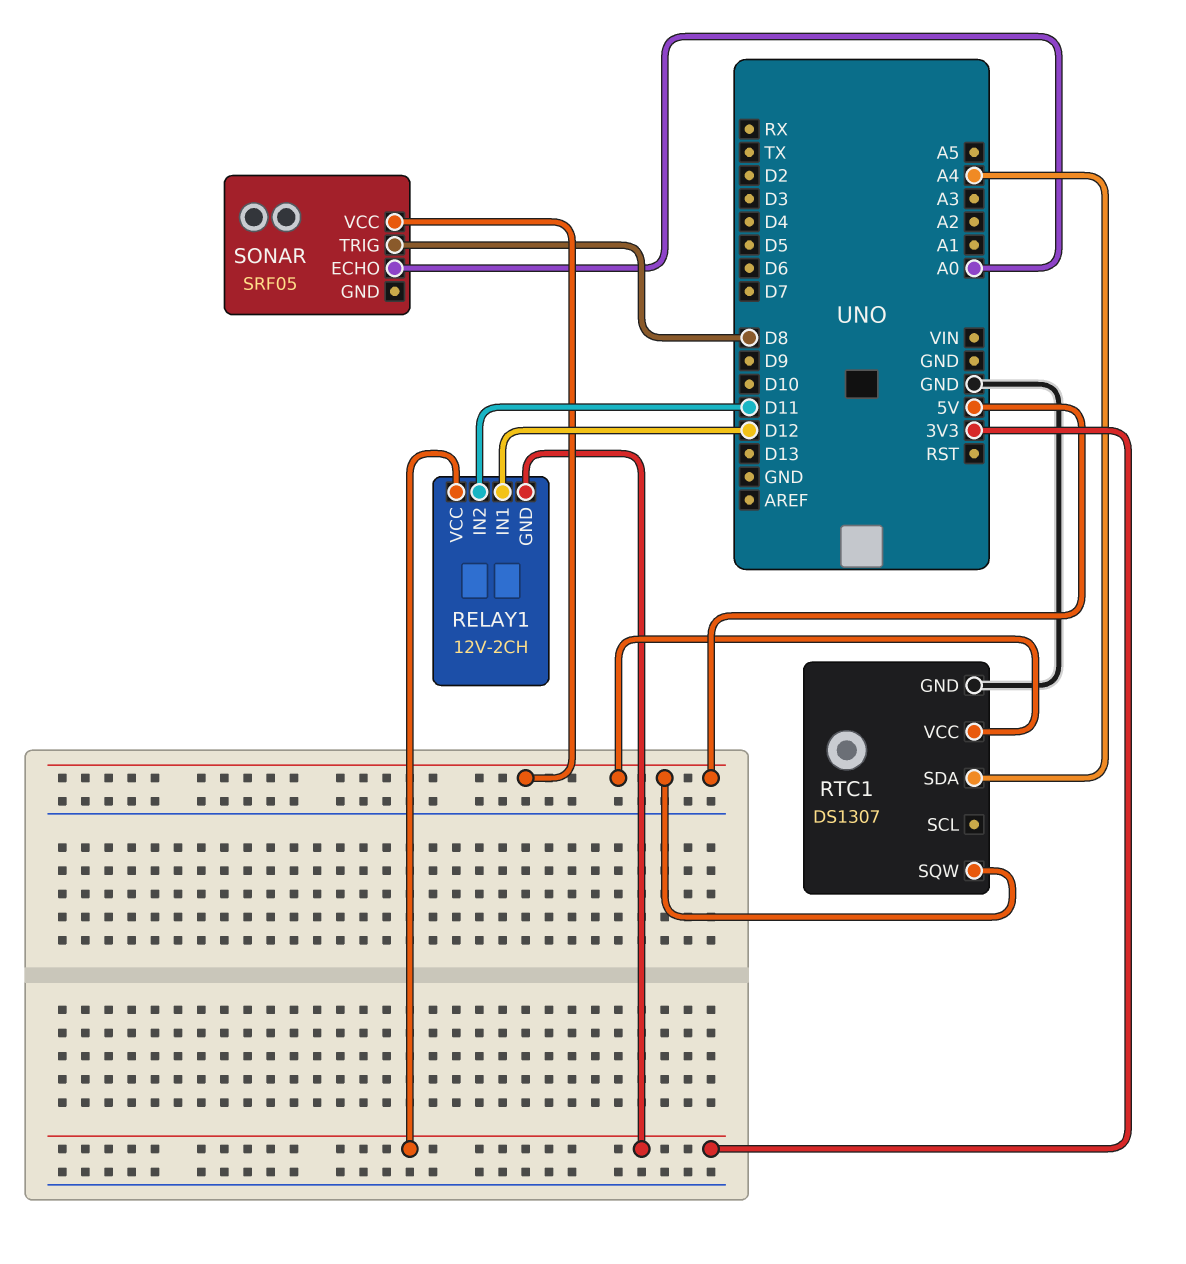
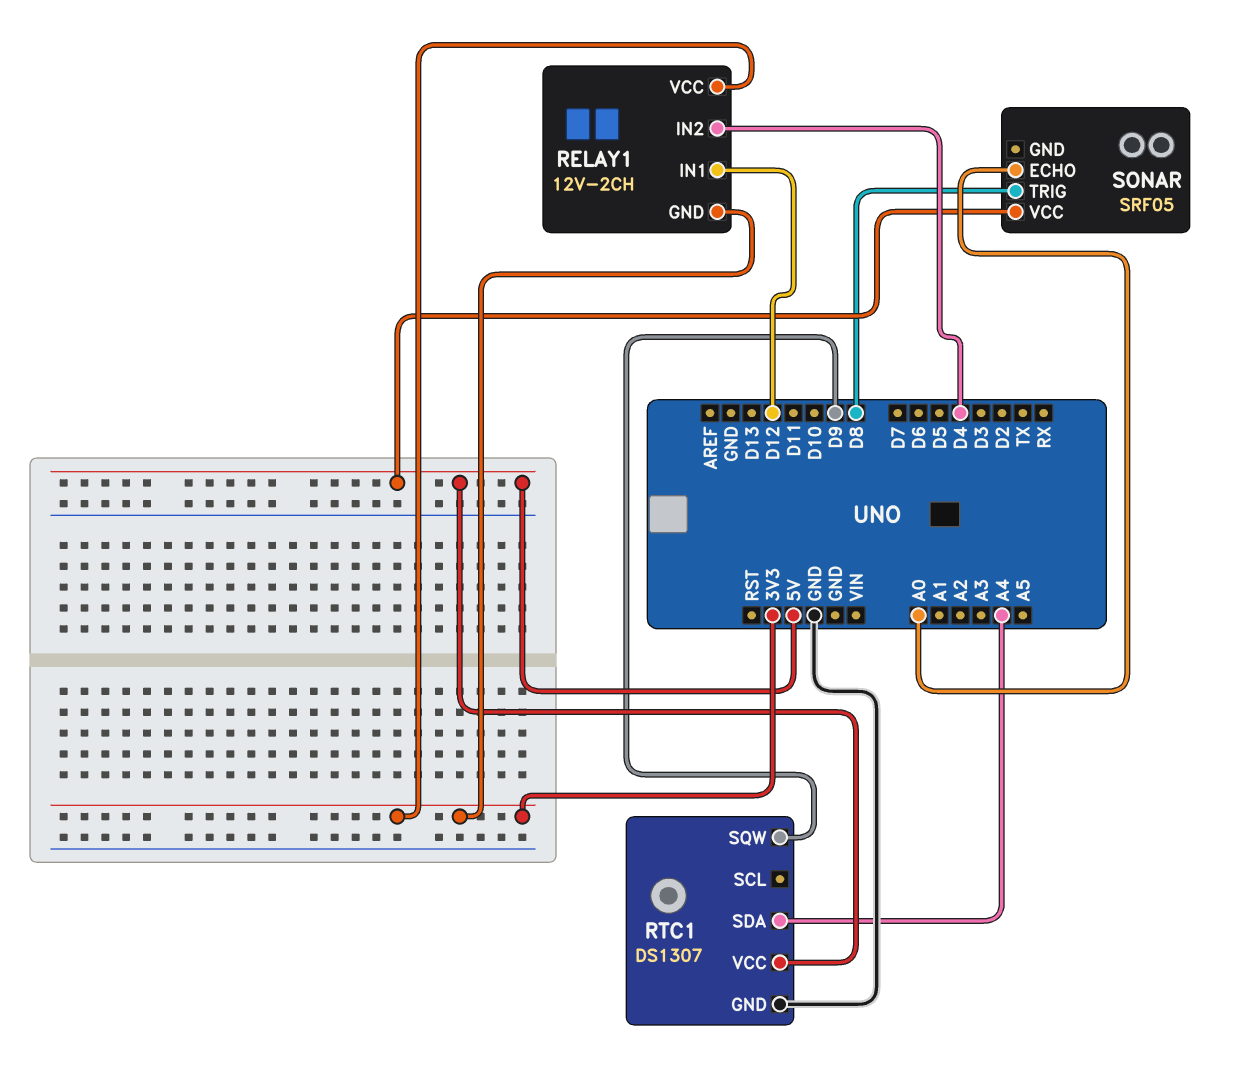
RELAY1 pin IN2: D11 -> D4
RTC1 pin SQW: 5V -> D9

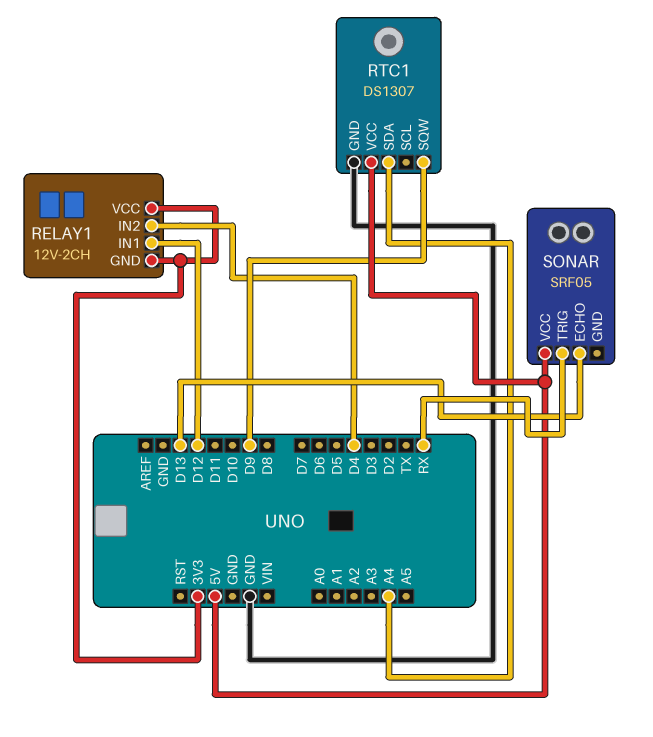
SONAR pin ECHO: A0 -> D13
SONAR pin TRIG: D8 -> RX

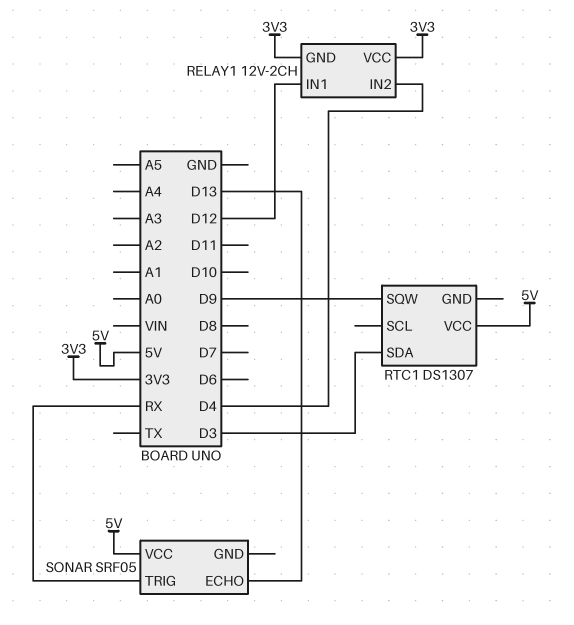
RTC1 pin GND: GND -> none
RTC1 pin SDA: A4 -> D3

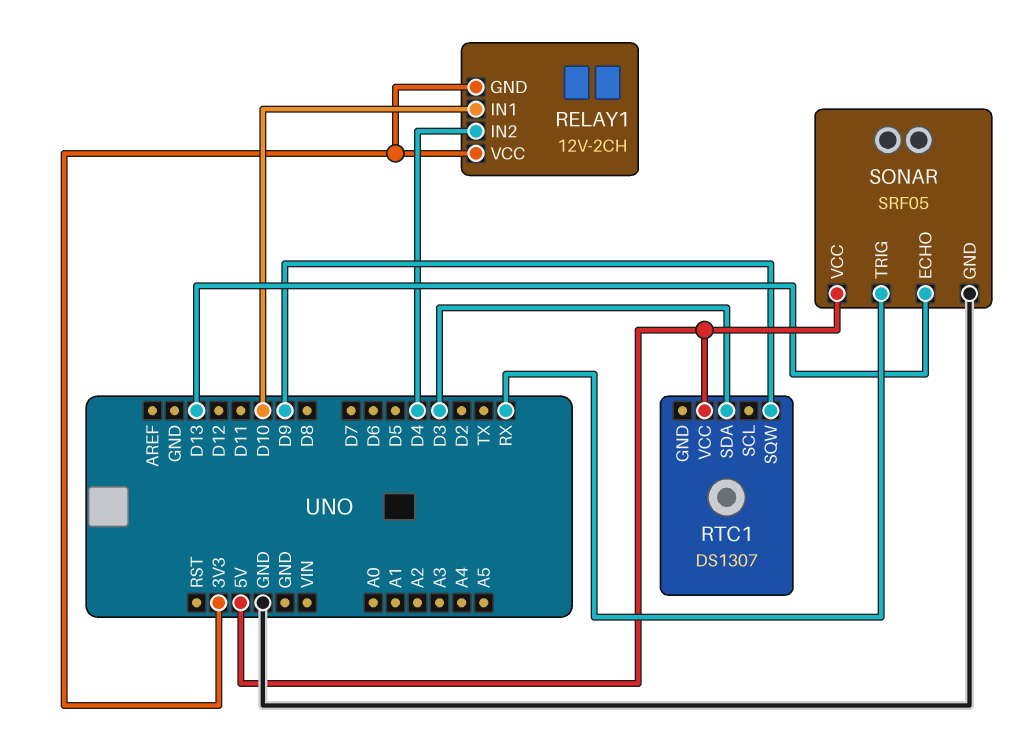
RELAY1 pin IN1: D12 -> D10
SONAR pin GND: none -> GND

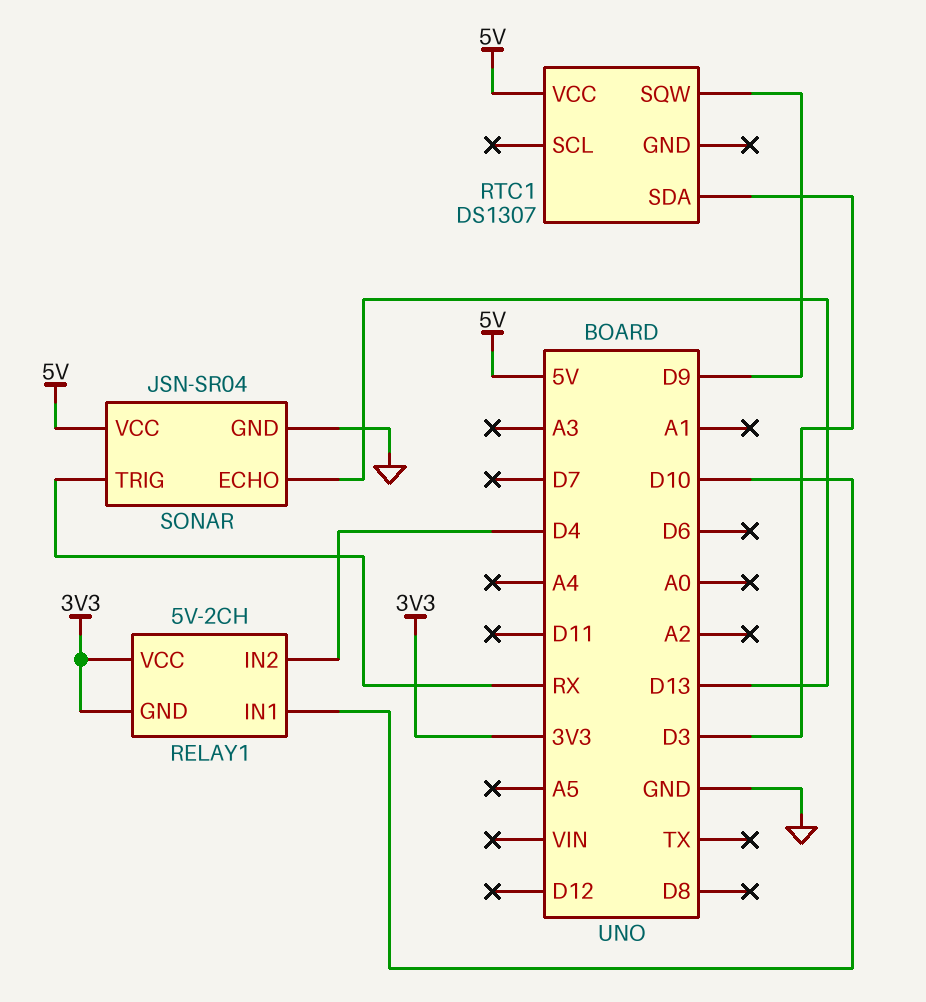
RELAY1: 12V-2CH -> 5V-2CH
SONAR: SRF05 -> JSN-SR04

